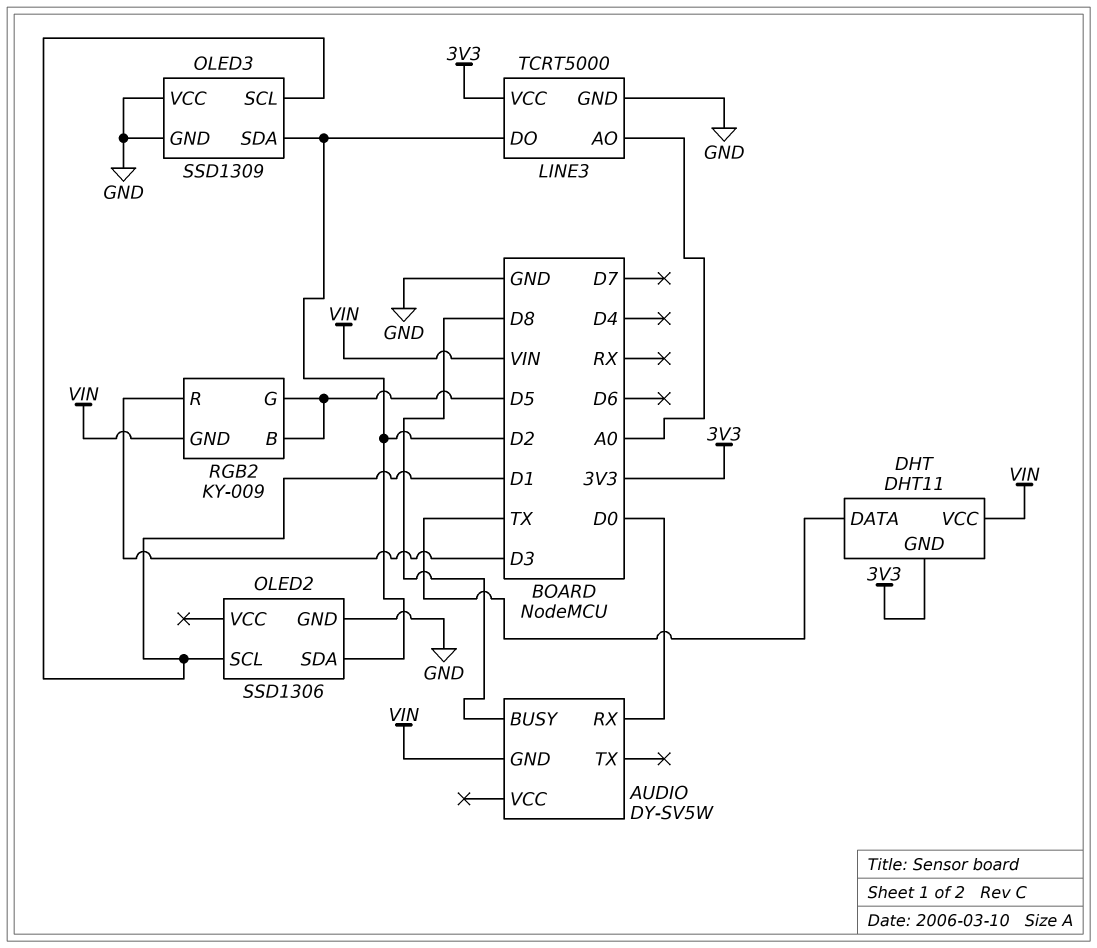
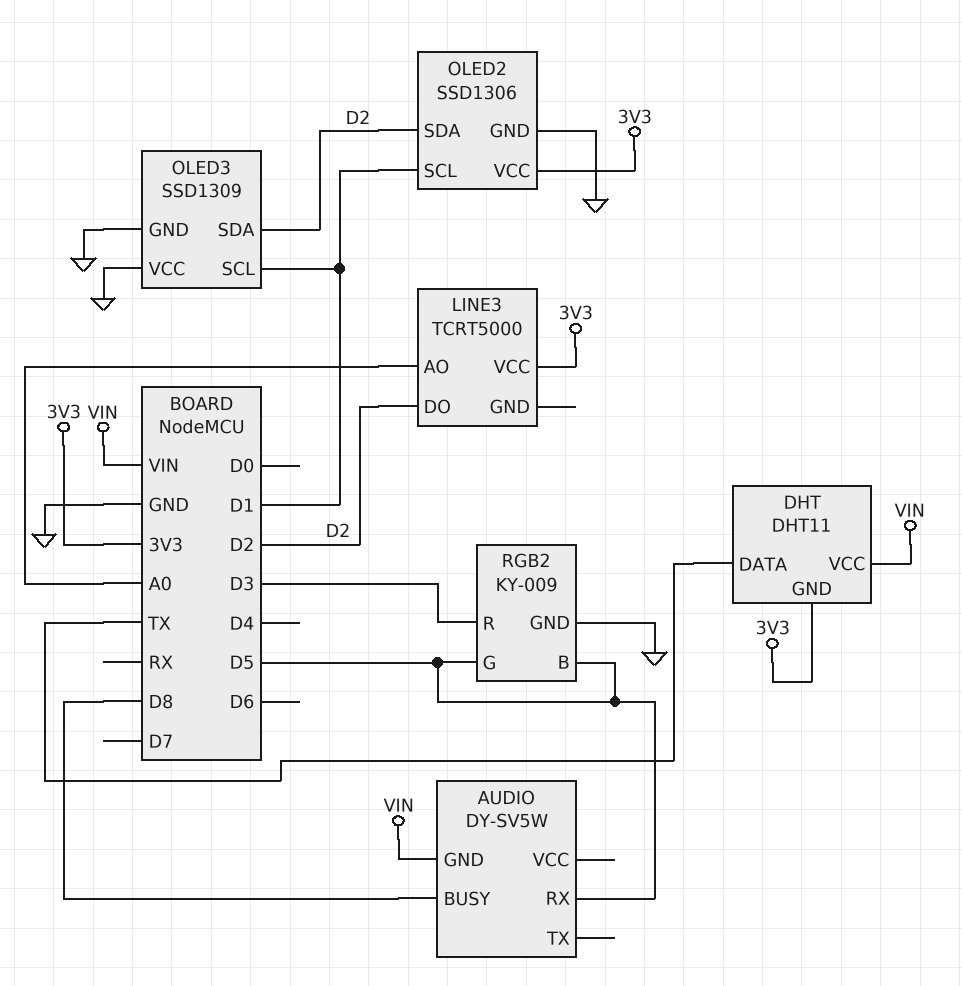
AUDIO pin RX: D0 -> D5
LINE3 pin GND: GND -> none
OLED2 pin VCC: none -> 3V3
RGB2 pin GND: VIN -> GND

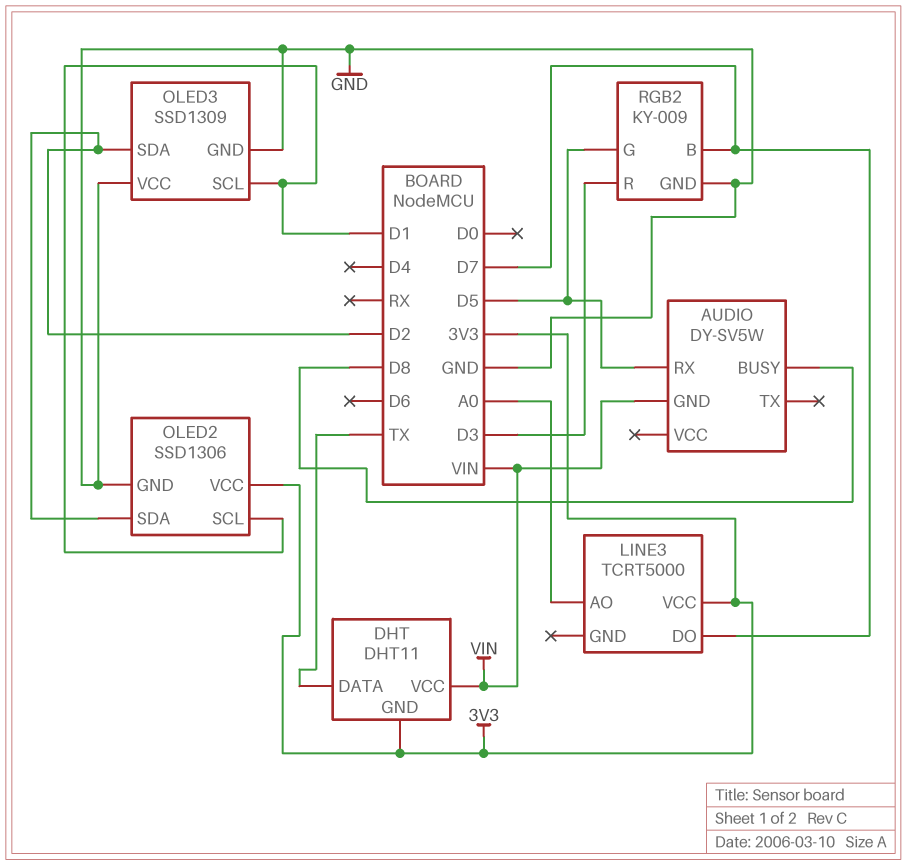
LINE3 pin DO: D2 -> D7
RGB2 pin B: D5 -> D7

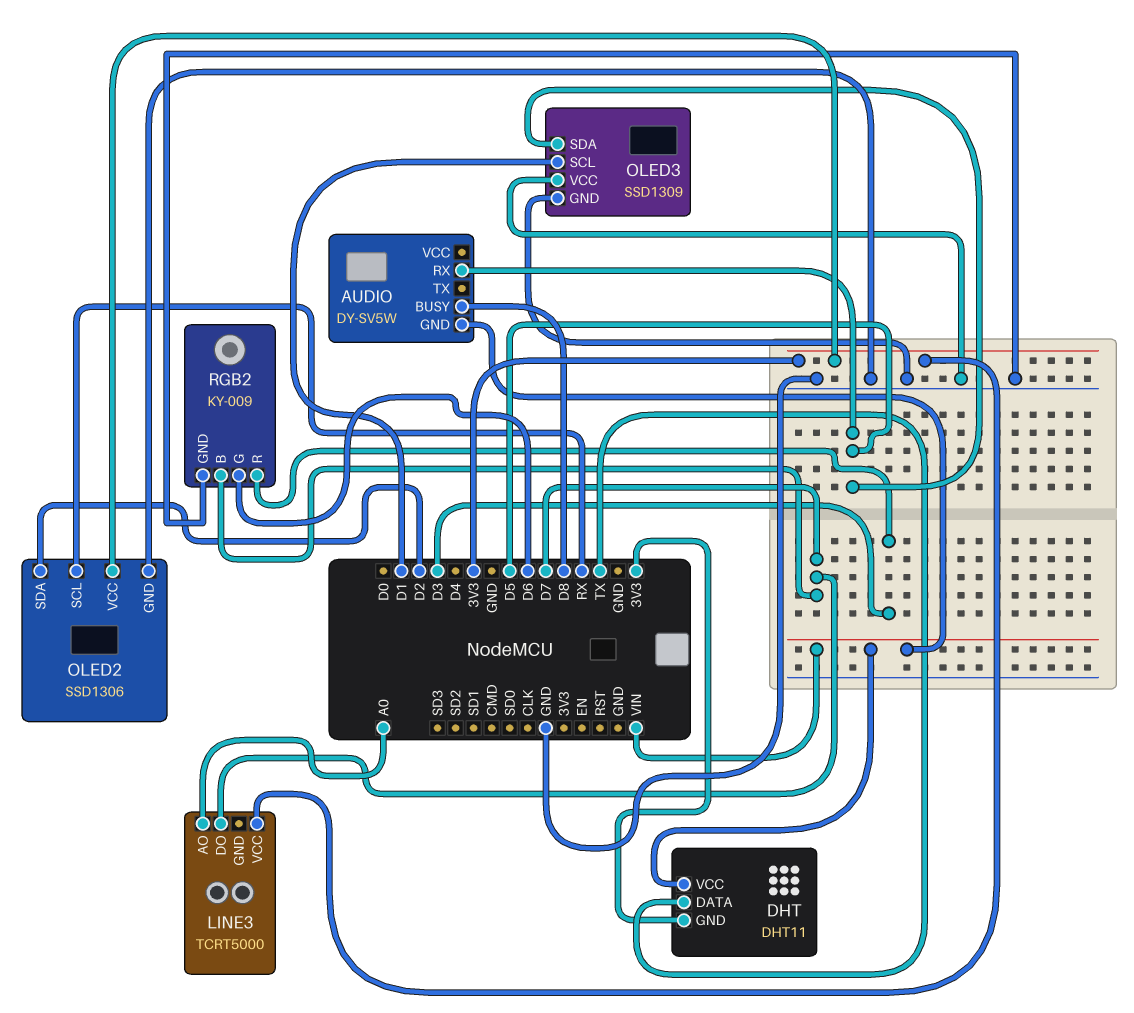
OLED2 pin SCL: D1 -> RX
OLED3 pin SDA: D2 -> D5
RGB2 pin G: D5 -> D6

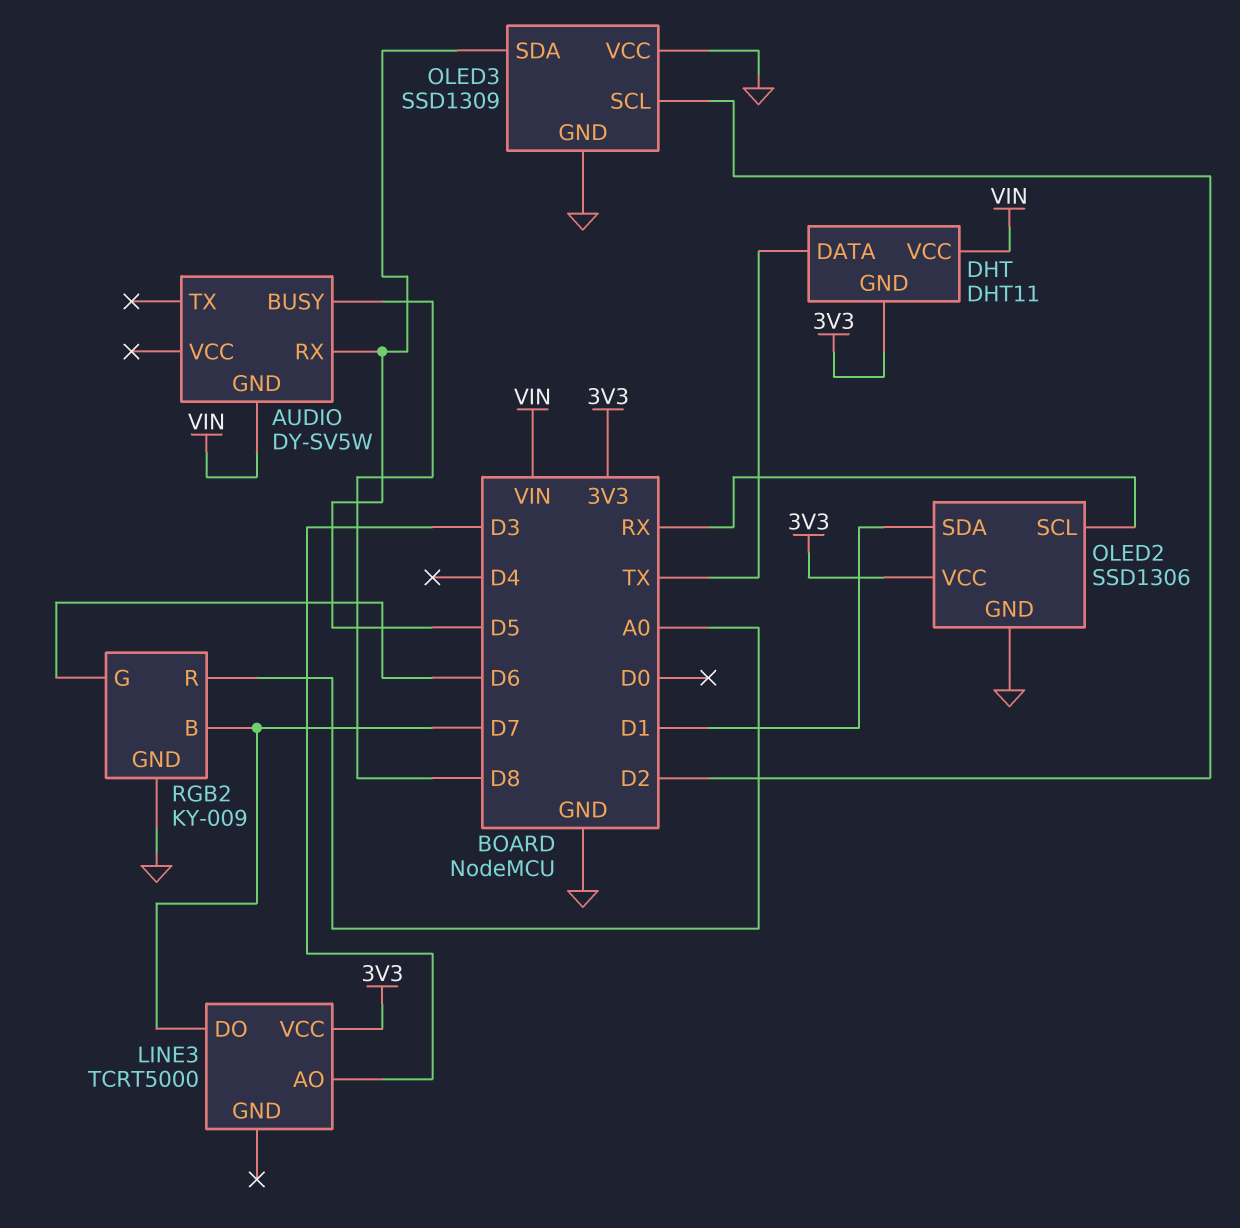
LINE3 pin AO: A0 -> D3
OLED2 pin SDA: D2 -> D1
OLED3 pin SCL: D1 -> D2
RGB2 pin R: D3 -> A0

